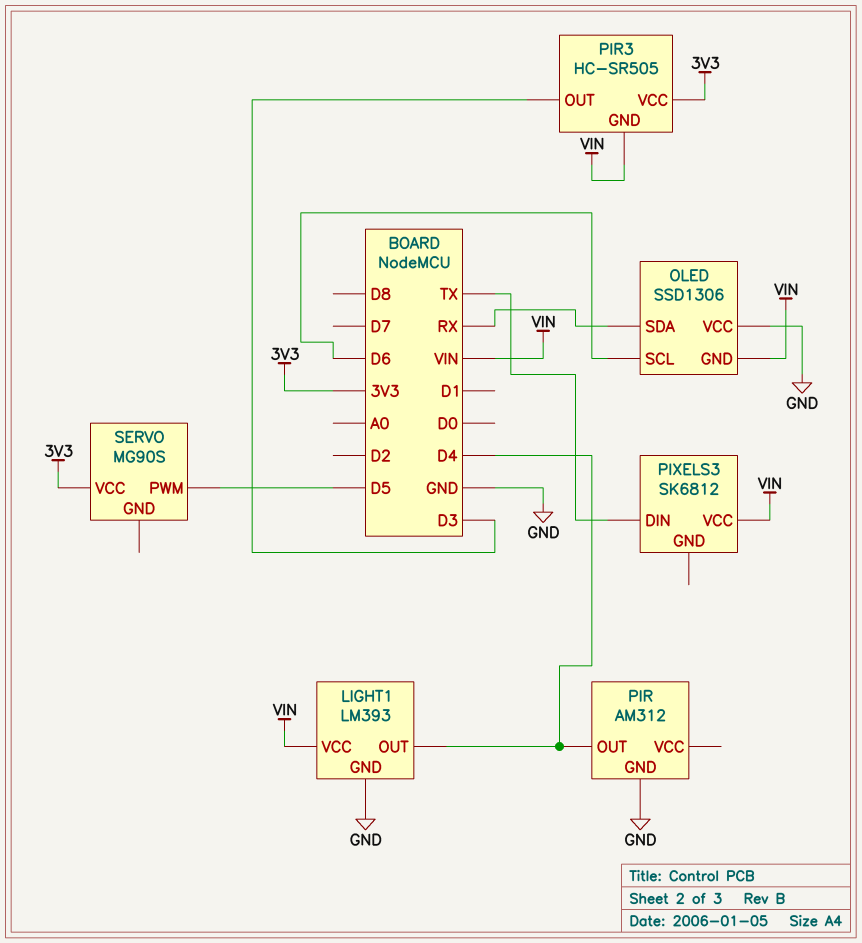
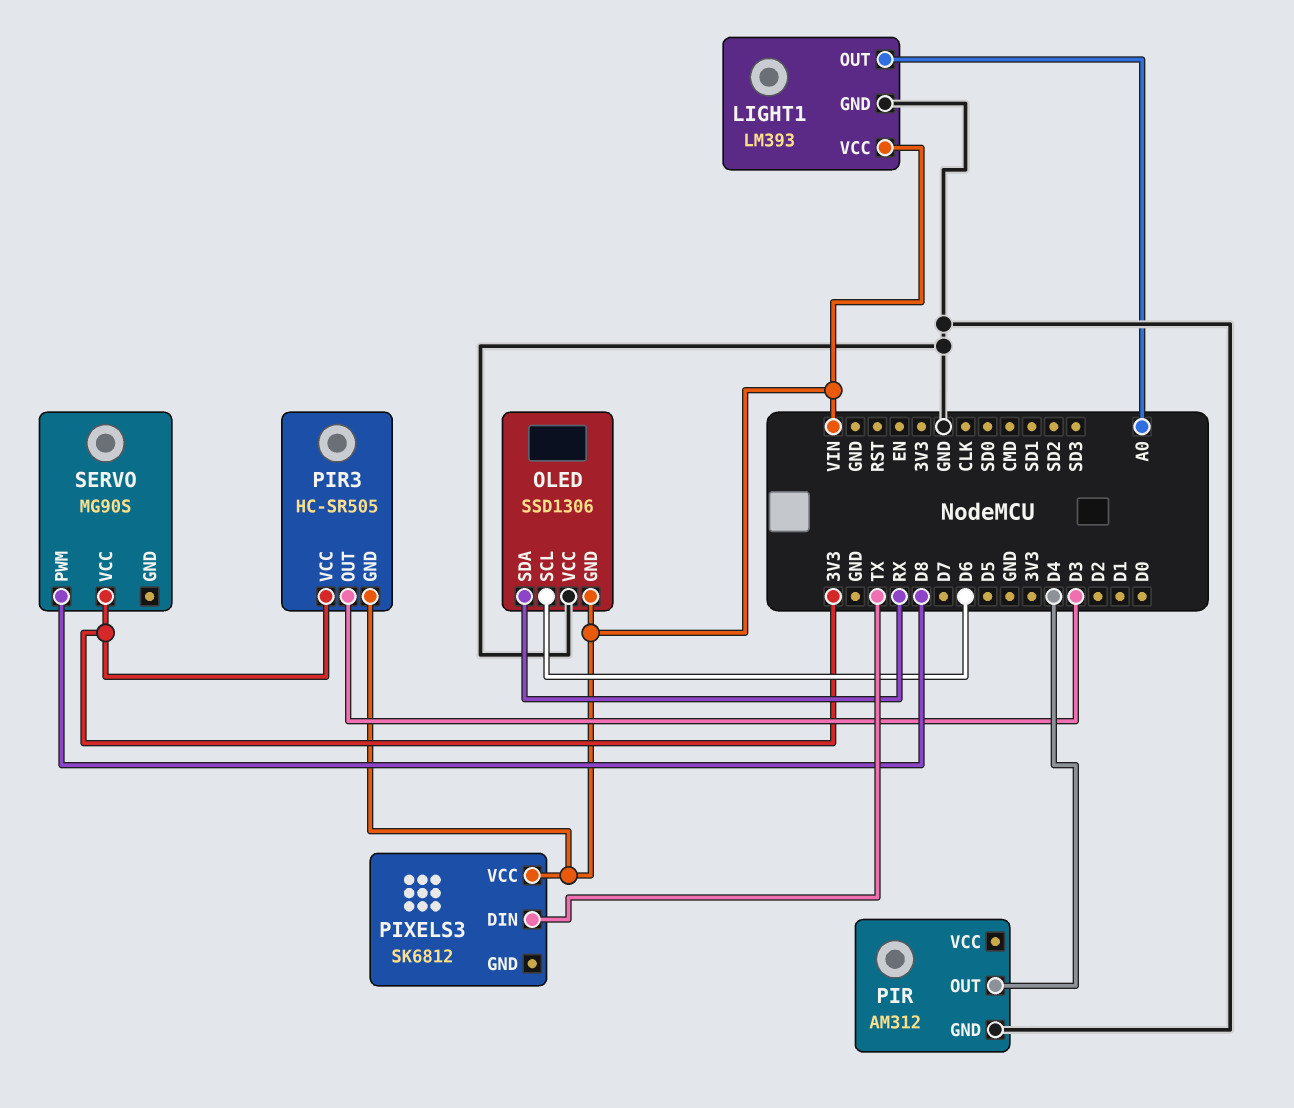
LIGHT1 pin OUT: D4 -> A0
SERVO pin PWM: D5 -> D8

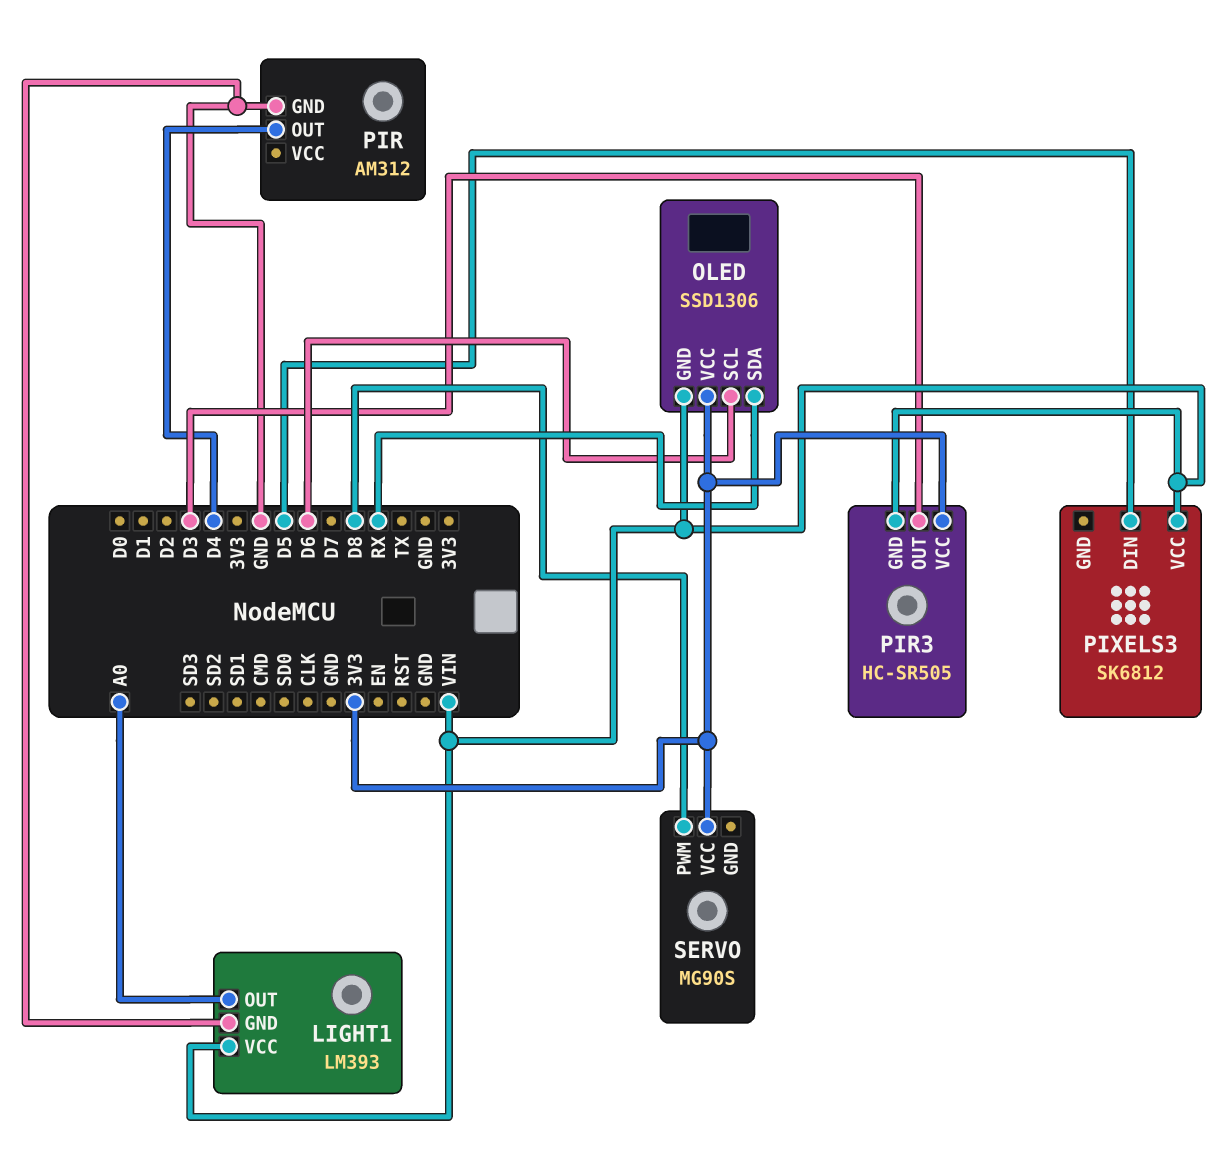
OLED pin VCC: GND -> 3V3
PIXELS3 pin DIN: TX -> D5

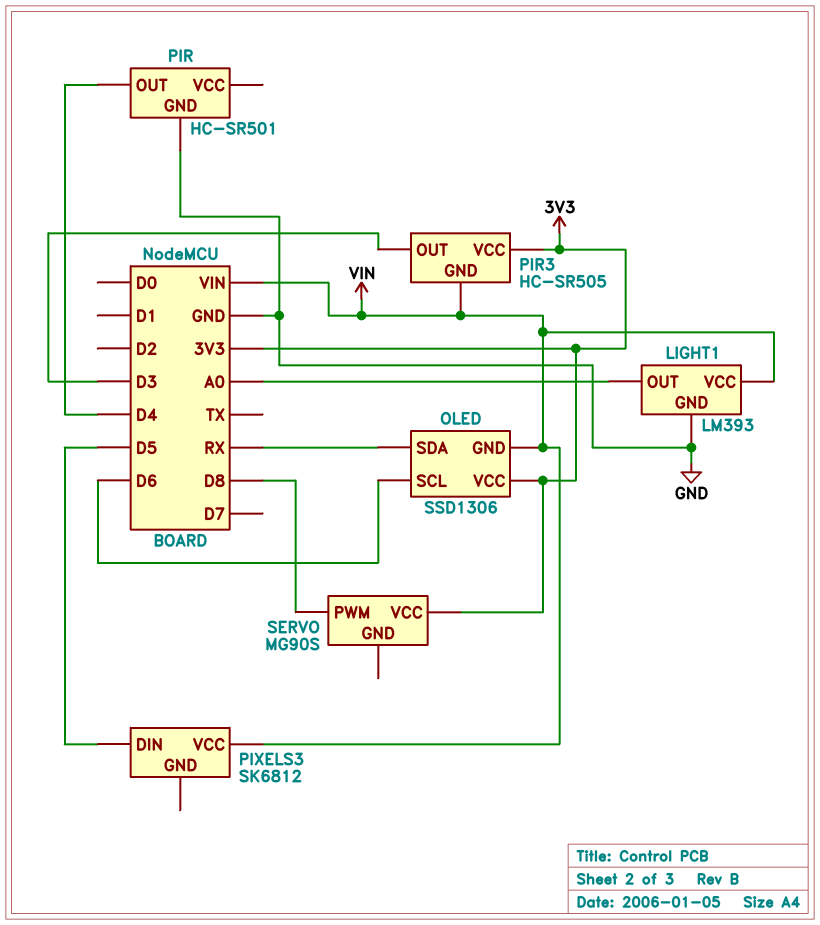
PIR: AM312 -> HC-SR501

